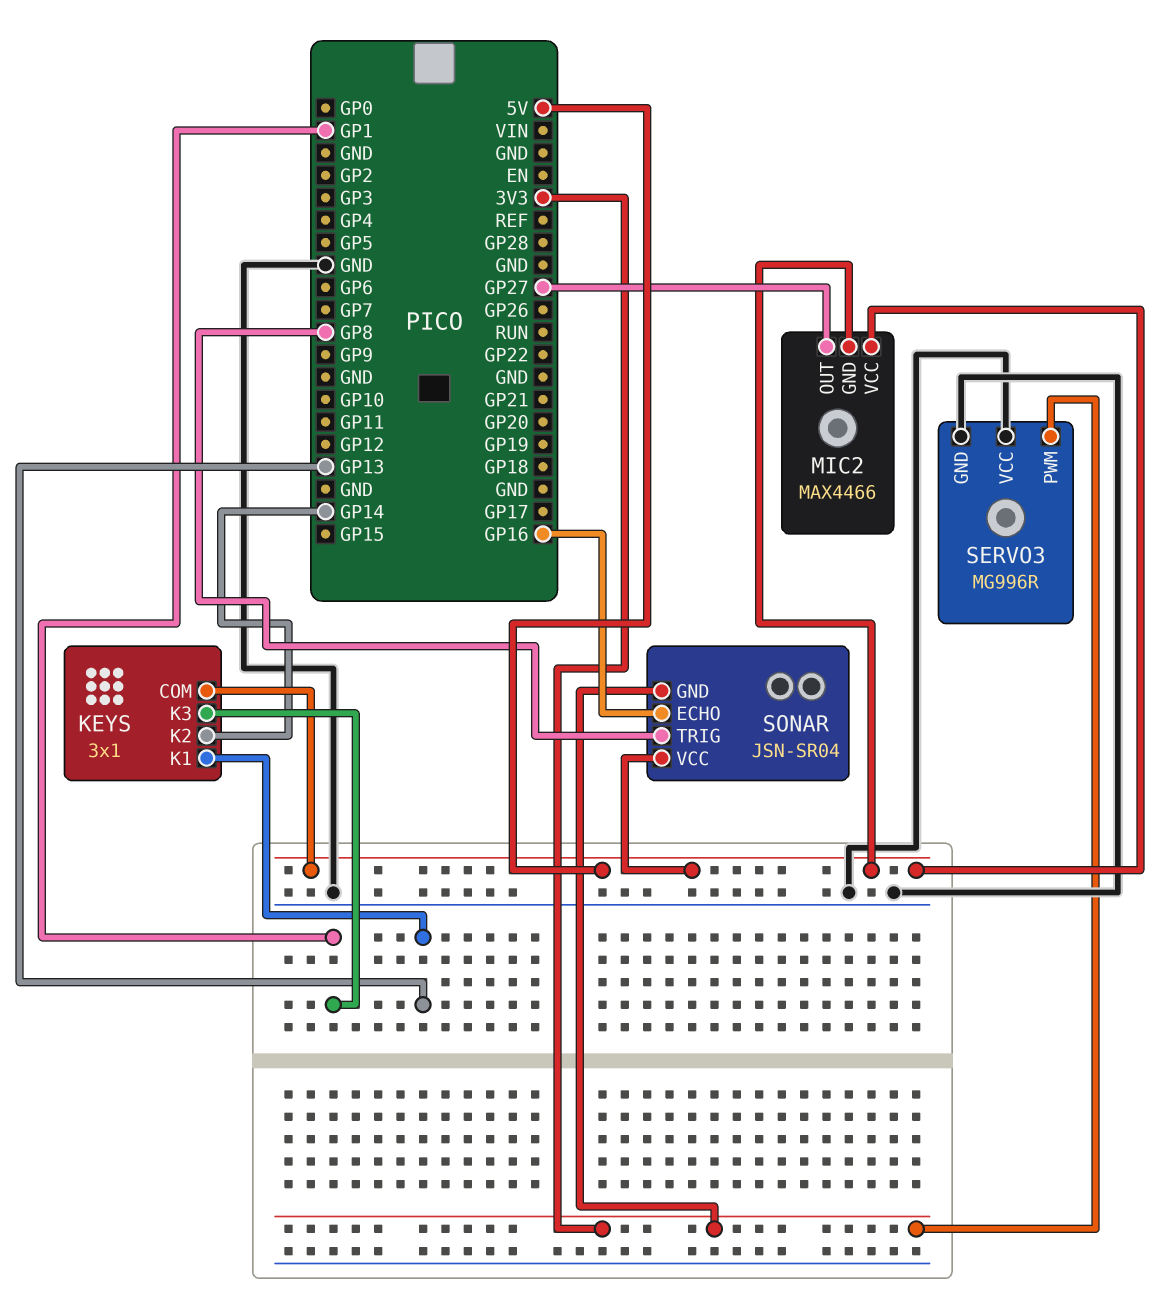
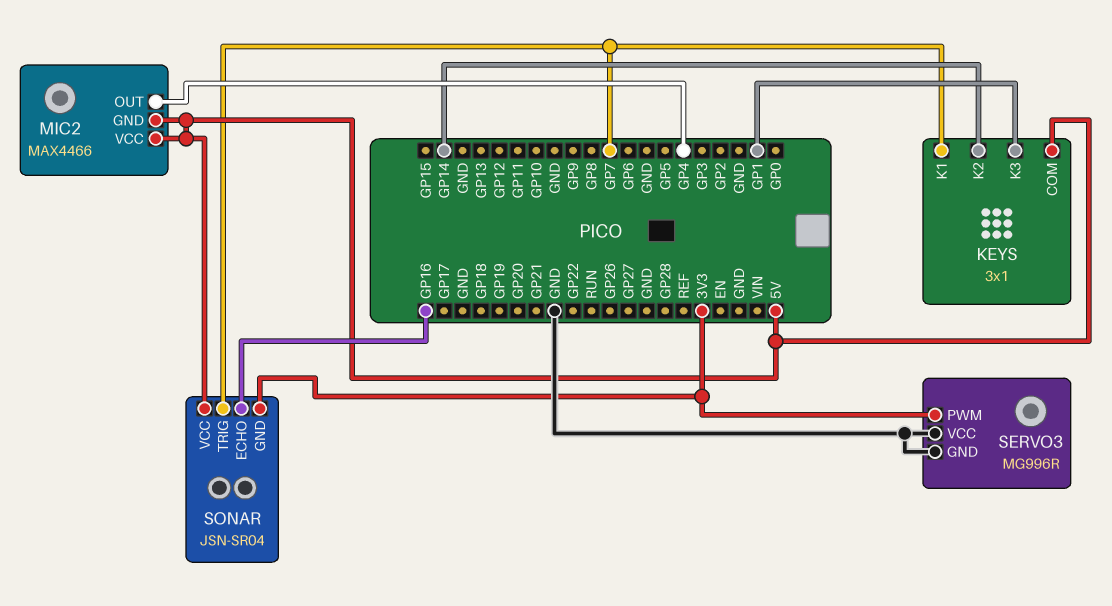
KEYS pin K1: GP13 -> GP7
MIC2 pin OUT: GP27 -> GP4
SONAR pin TRIG: GP8 -> GP7

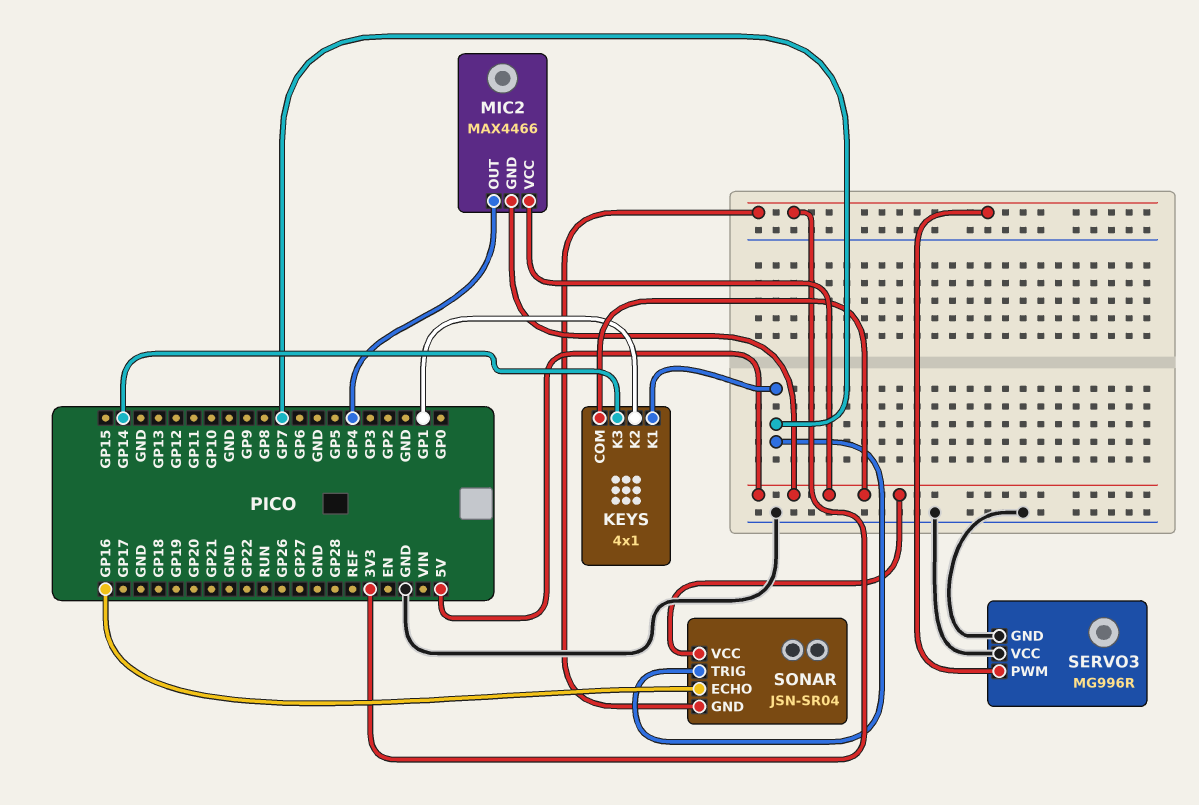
KEYS: 3x1 -> 4x1
KEYS pin K2: GP14 -> GP1
KEYS pin K3: GP1 -> GP14

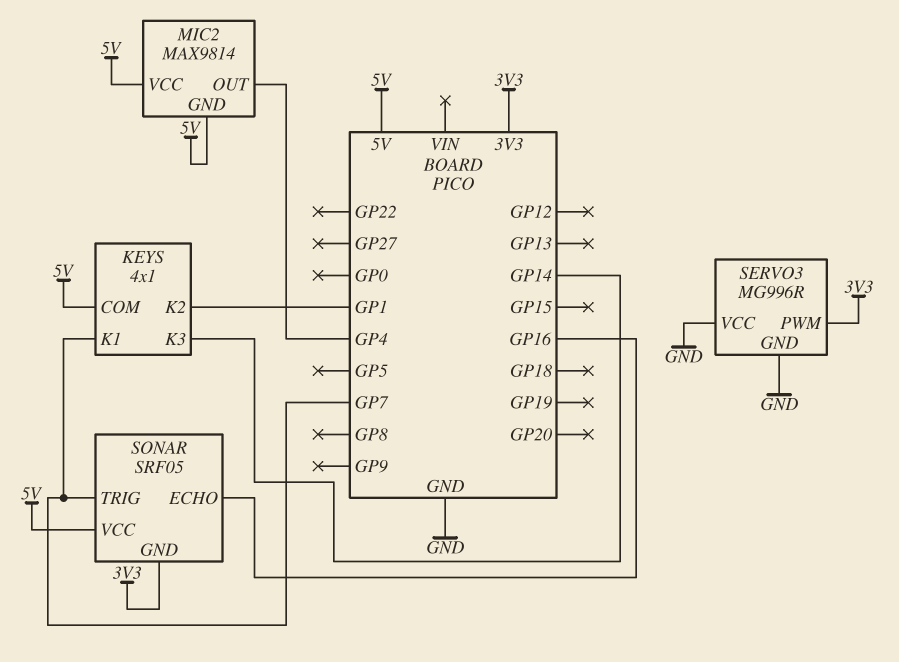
MIC2: MAX4466 -> MAX9814
SONAR: JSN-SR04 -> SRF05

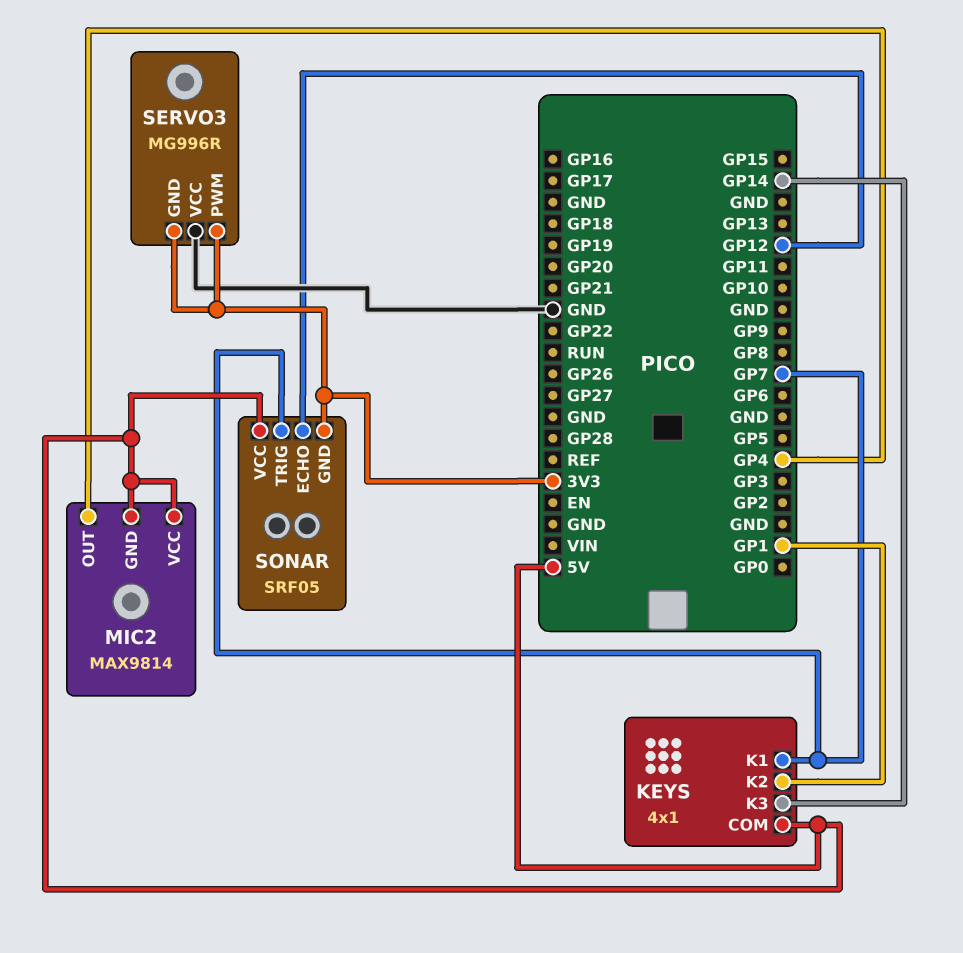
SERVO3 pin GND: GND -> 3V3
SONAR pin ECHO: GP16 -> GP12

